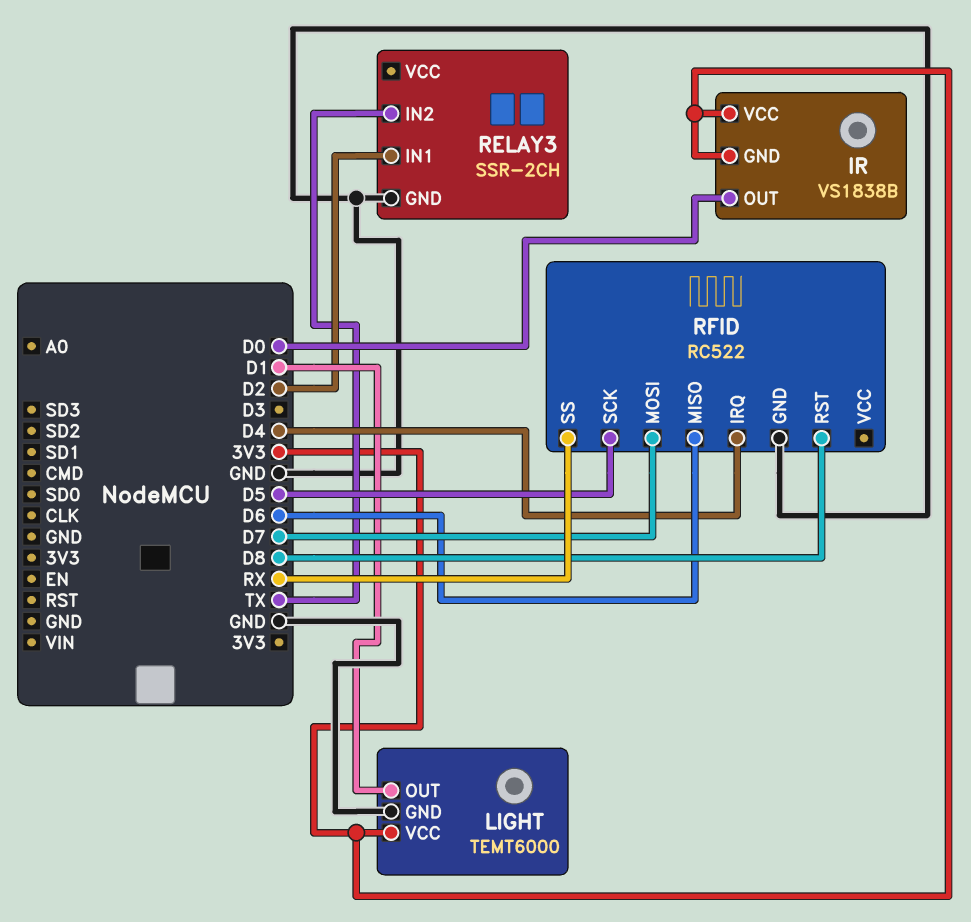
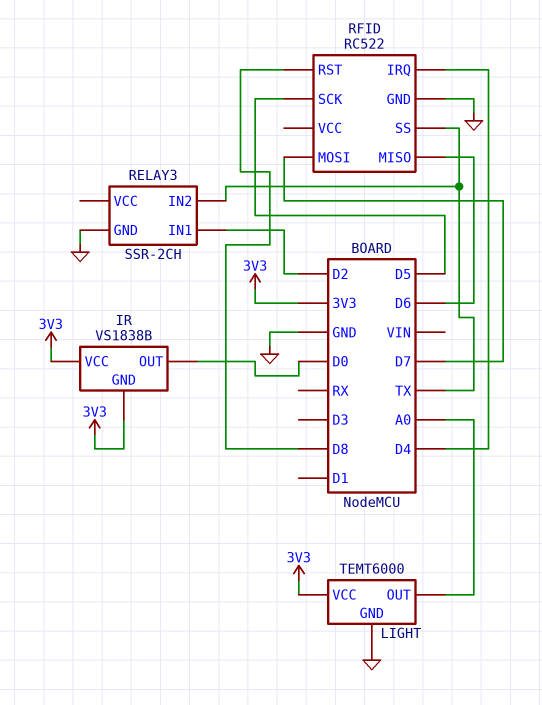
LIGHT pin OUT: D1 -> A0
RFID pin SS: RX -> TX

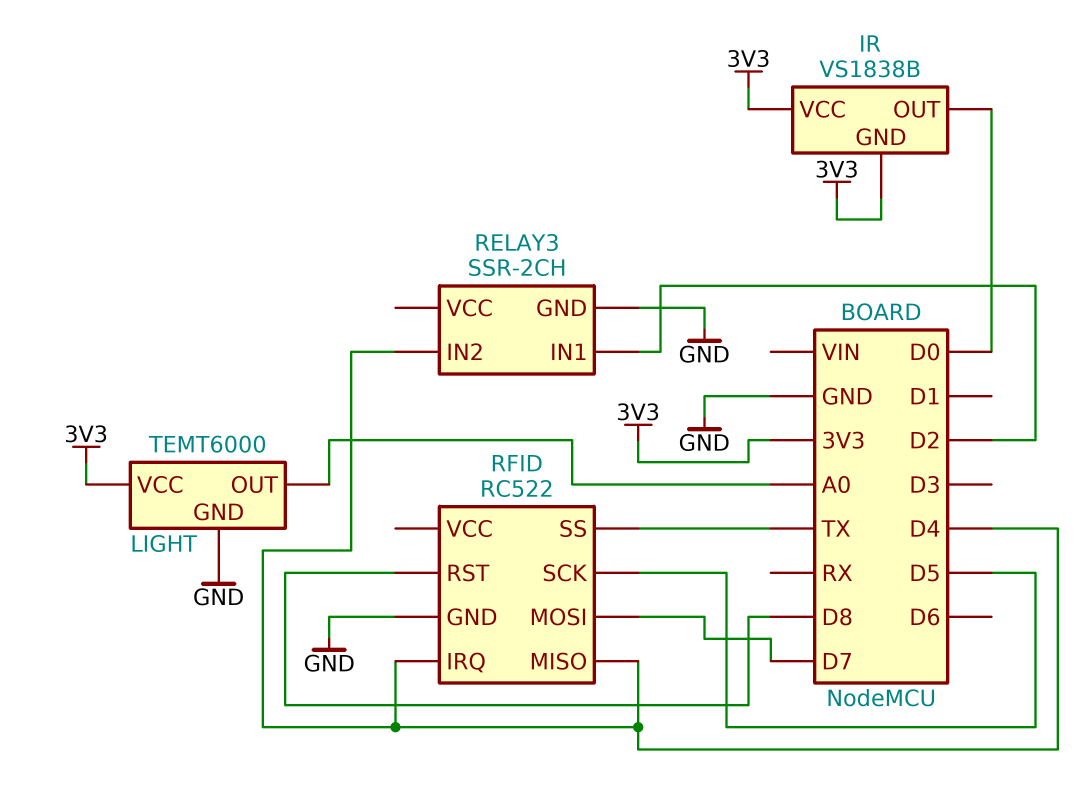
RELAY3 pin IN2: TX -> D4
RFID pin MISO: D6 -> D4

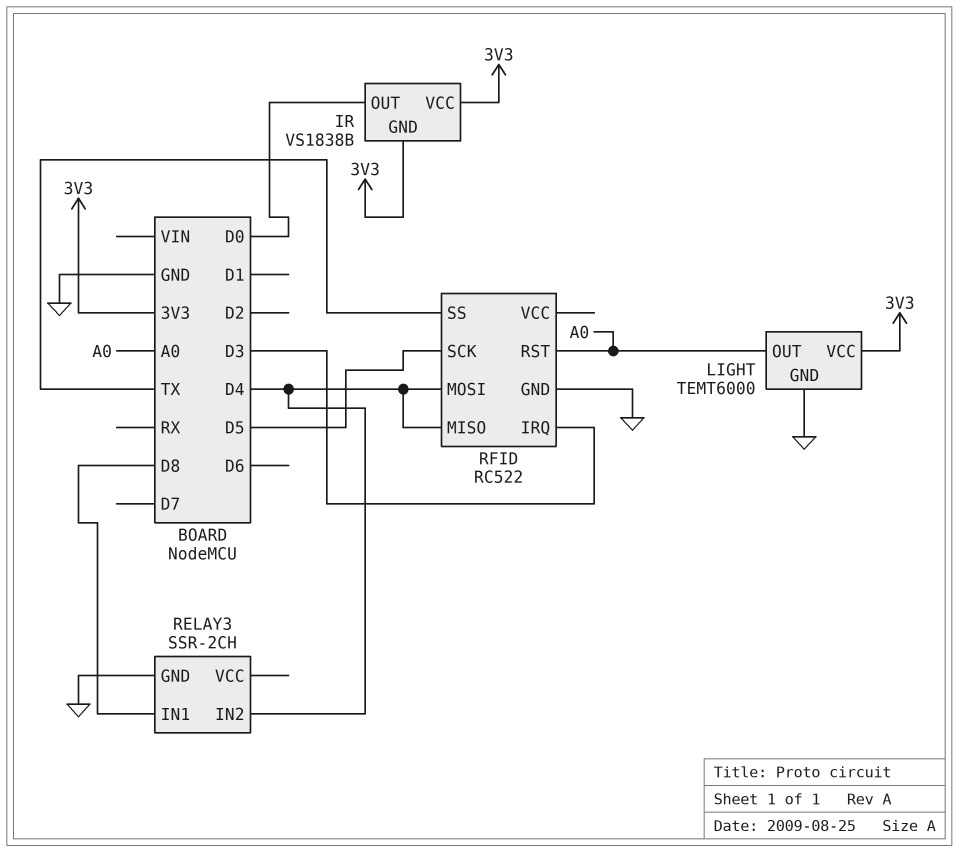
RELAY3 pin IN1: D2 -> D8
RFID pin IRQ: D4 -> D3
RFID pin MOSI: D7 -> D4
RFID pin RST: D8 -> A0

